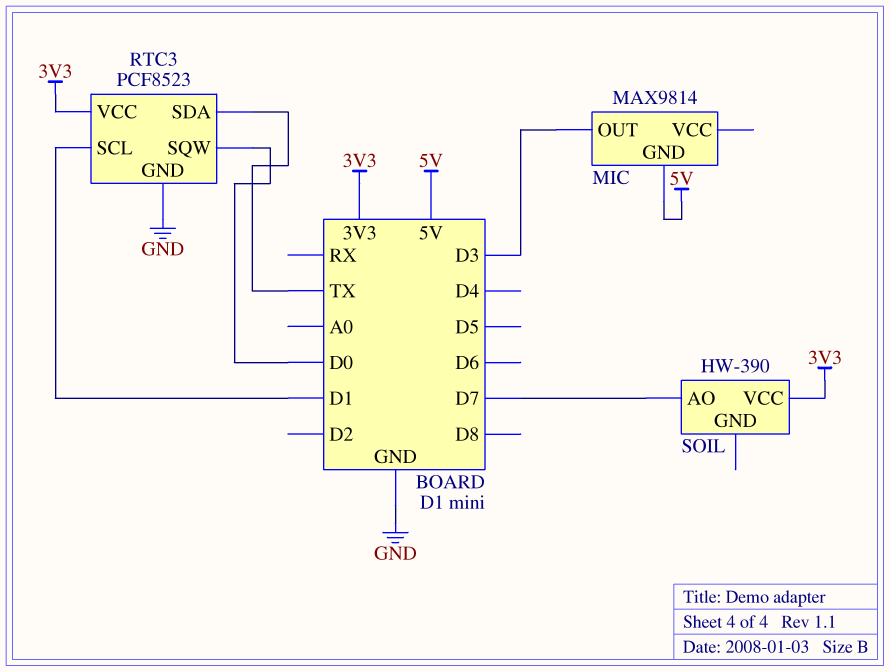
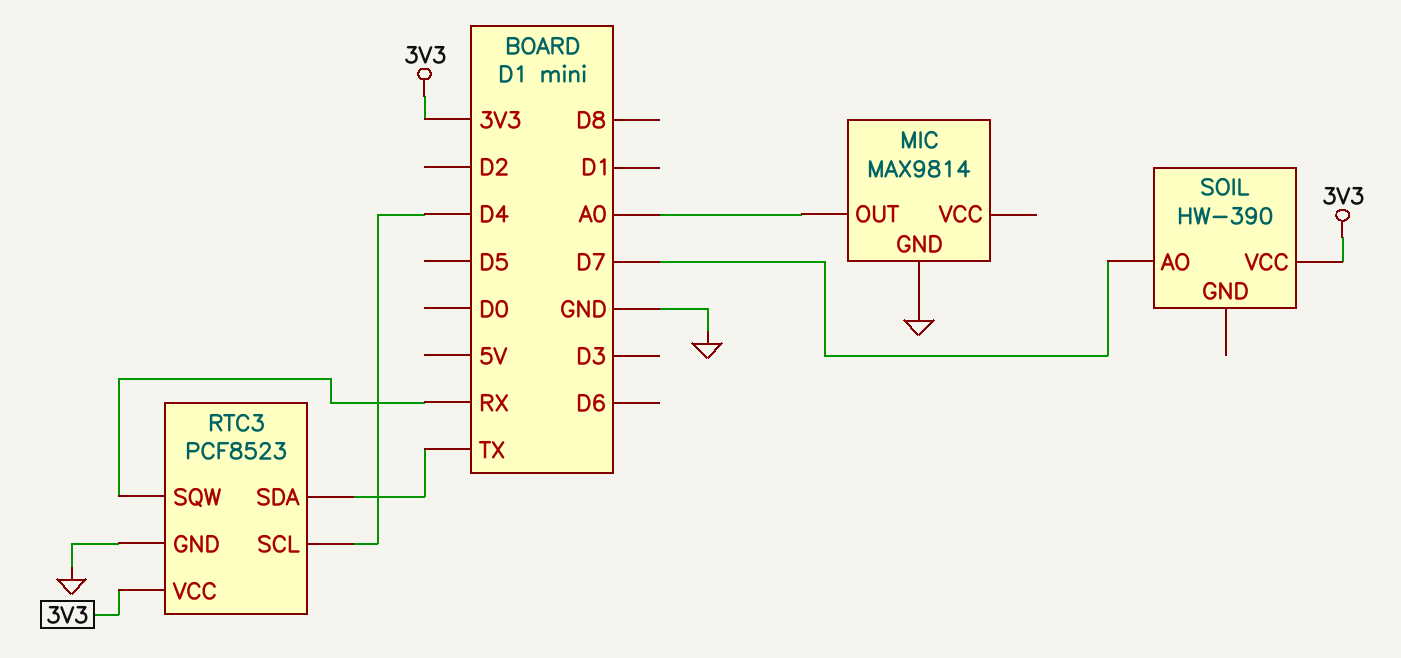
MIC pin GND: 5V -> GND
MIC pin OUT: D3 -> A0
RTC3 pin SCL: D1 -> D4
RTC3 pin SQW: D0 -> RX

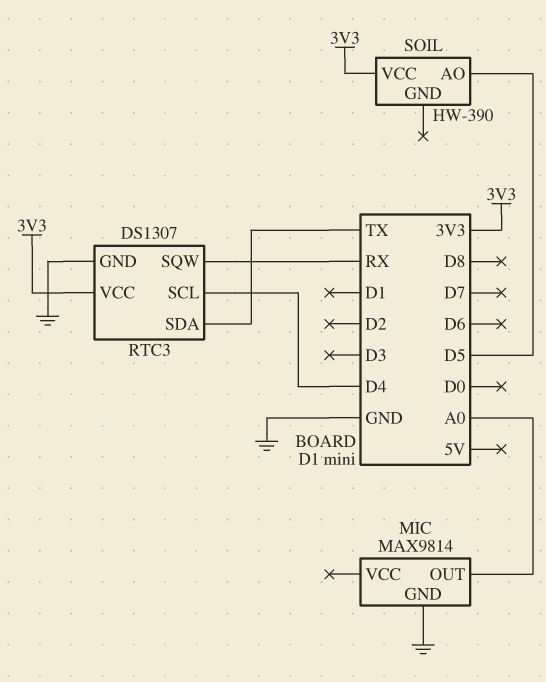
RTC3: PCF8523 -> DS1307
SOIL pin AO: D7 -> D5

